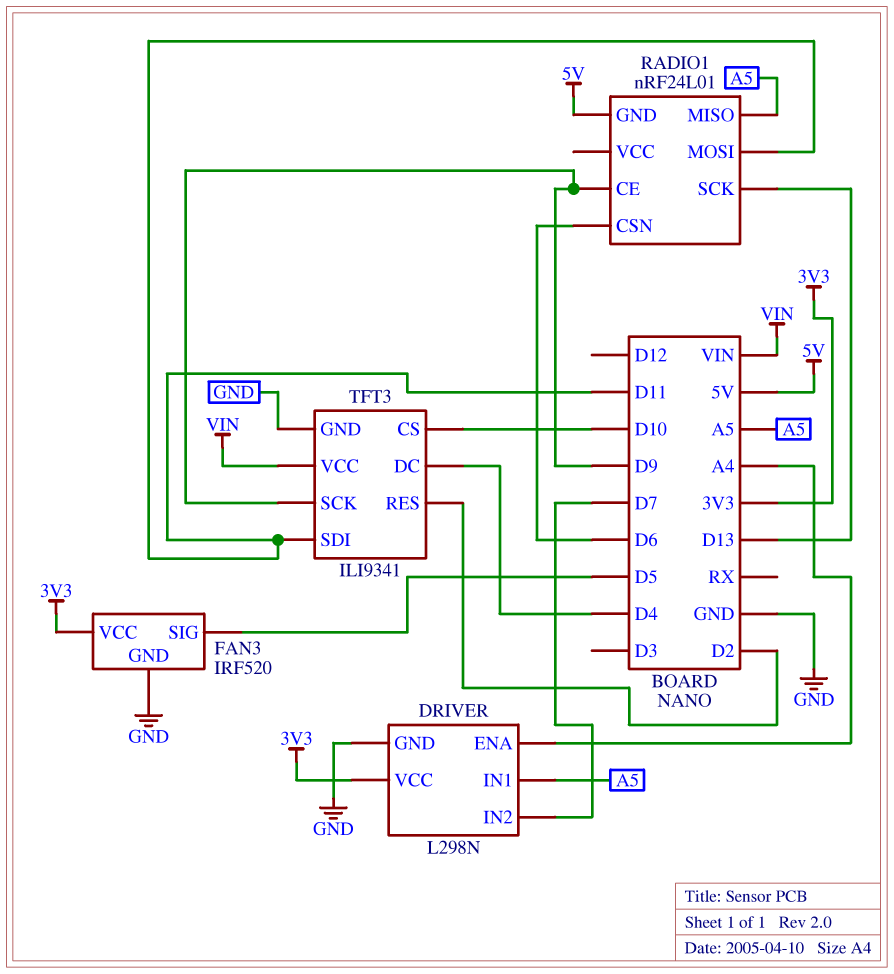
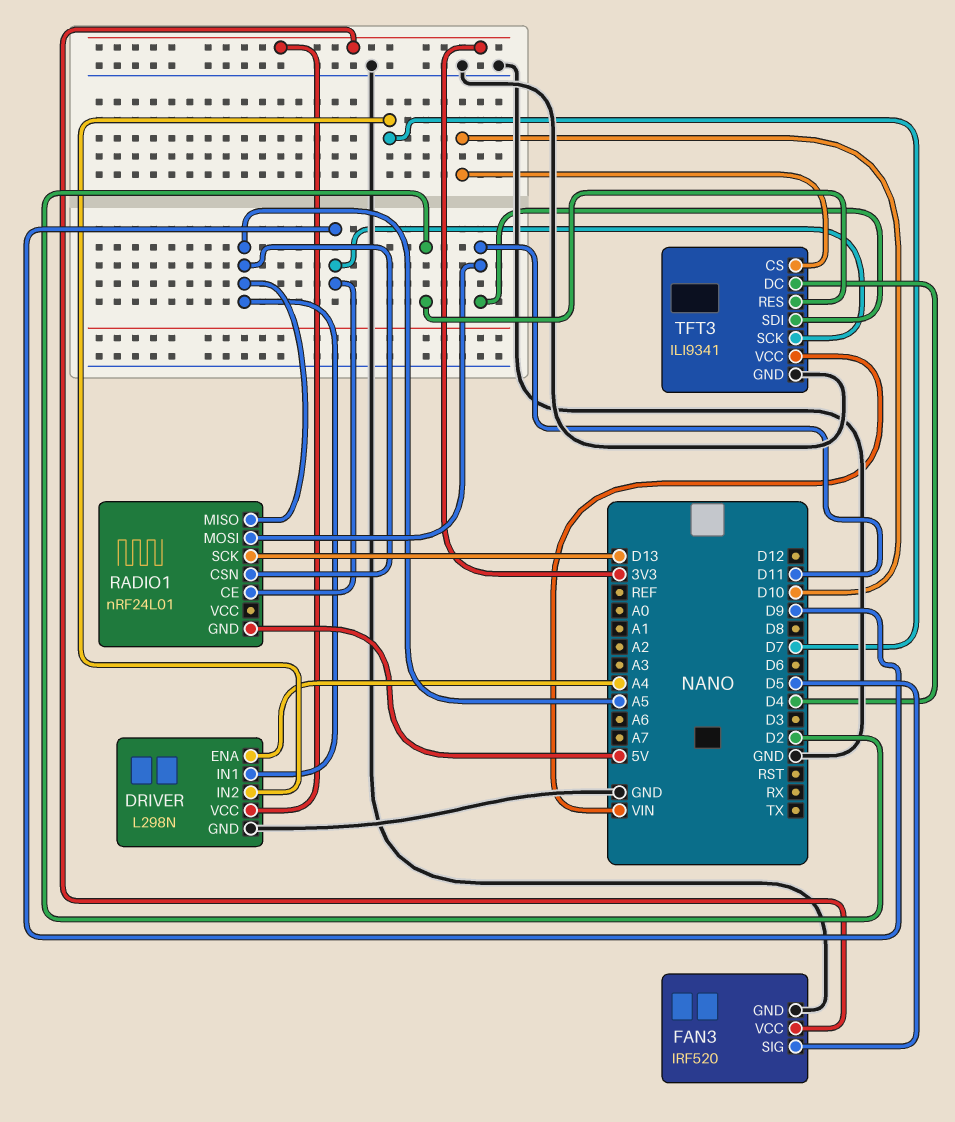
RADIO1 pin CSN: D6 -> A5

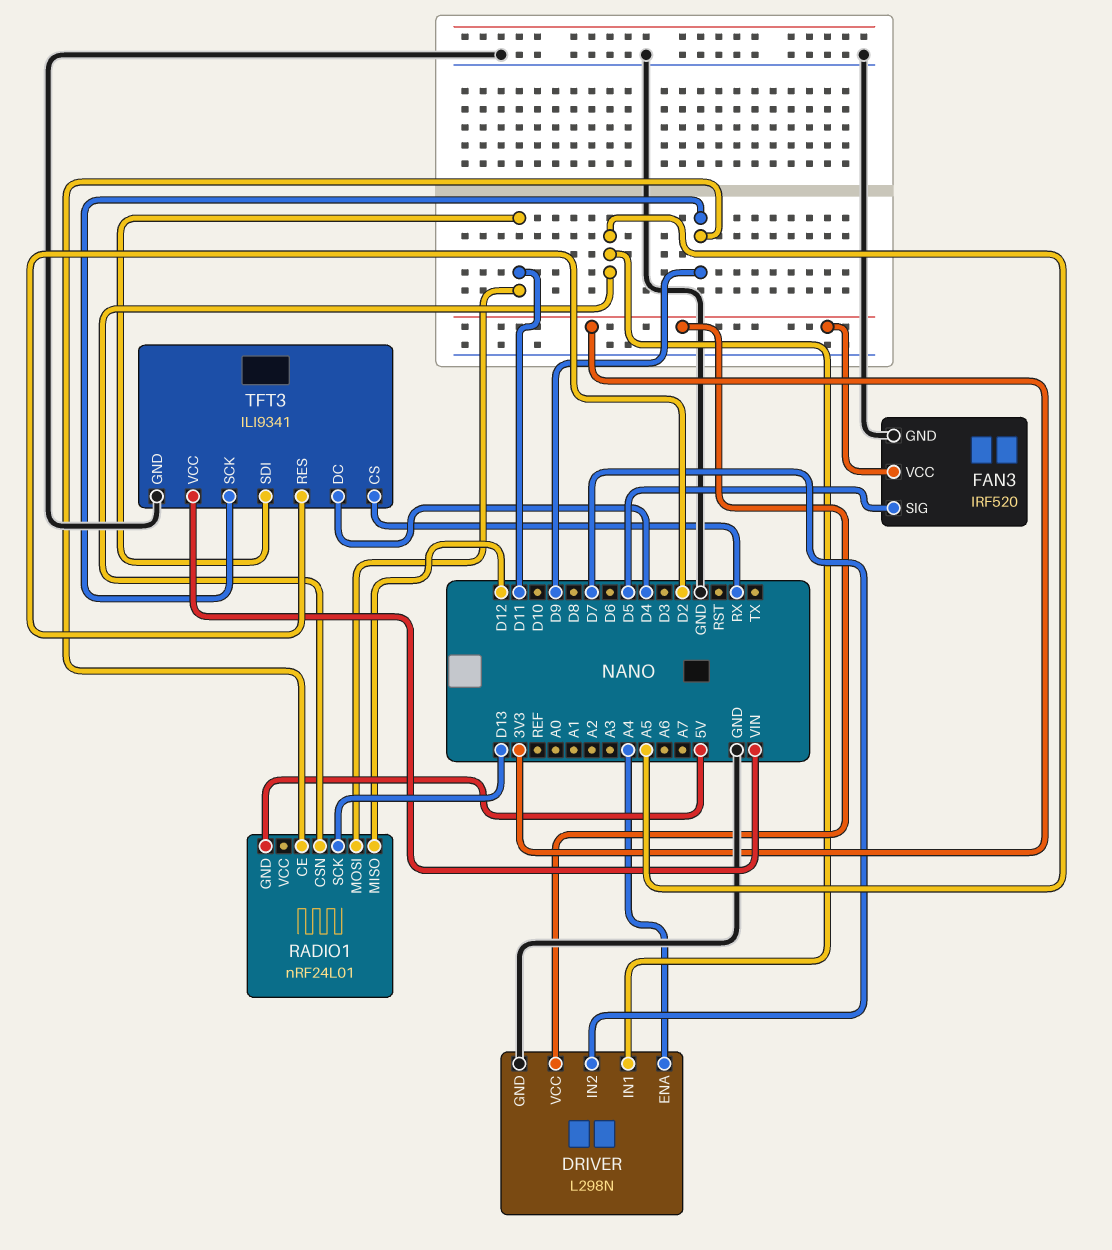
RADIO1 pin MISO: A5 -> D12
TFT3 pin CS: D10 -> RX

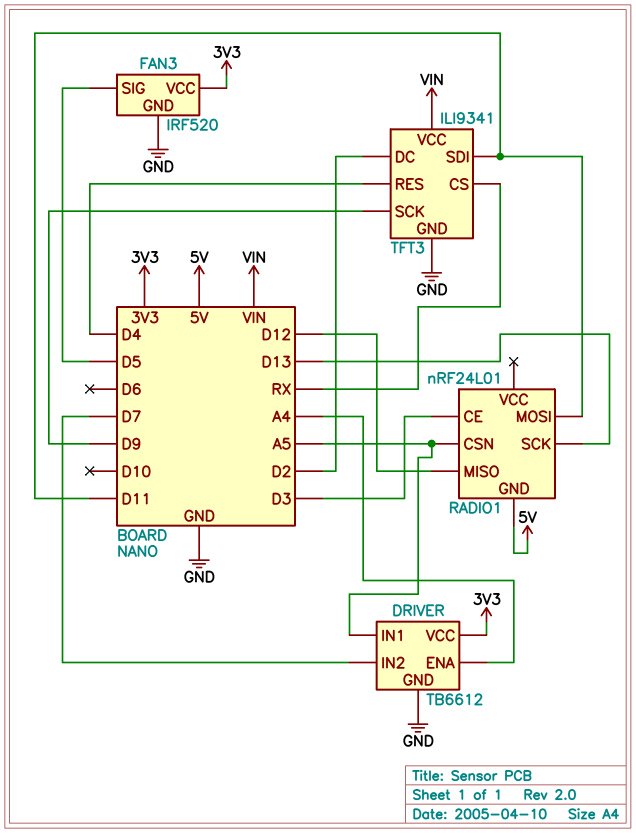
DRIVER: L298N -> TB6612
RADIO1 pin CE: D9 -> D3
TFT3 pin DC: D4 -> D2
TFT3 pin RES: D2 -> D4

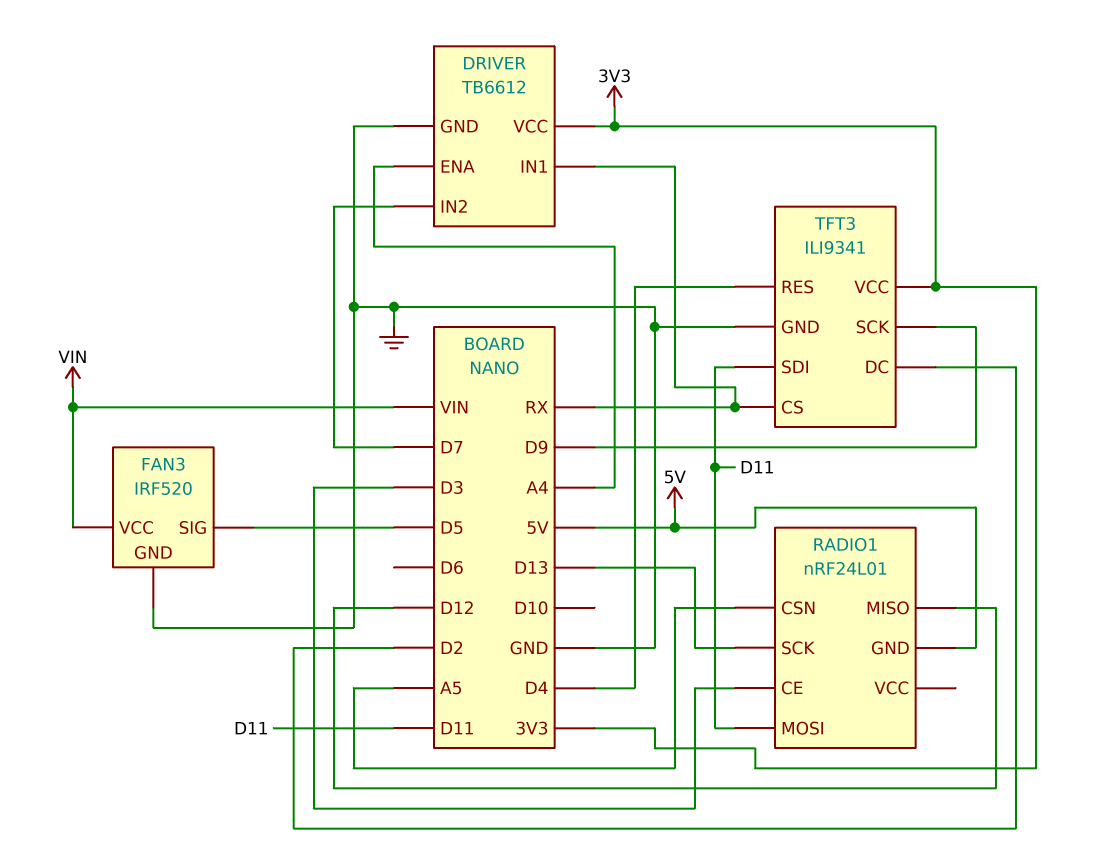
DRIVER pin IN1: A5 -> RX
FAN3 pin VCC: 3V3 -> VIN
TFT3 pin VCC: VIN -> 3V3

